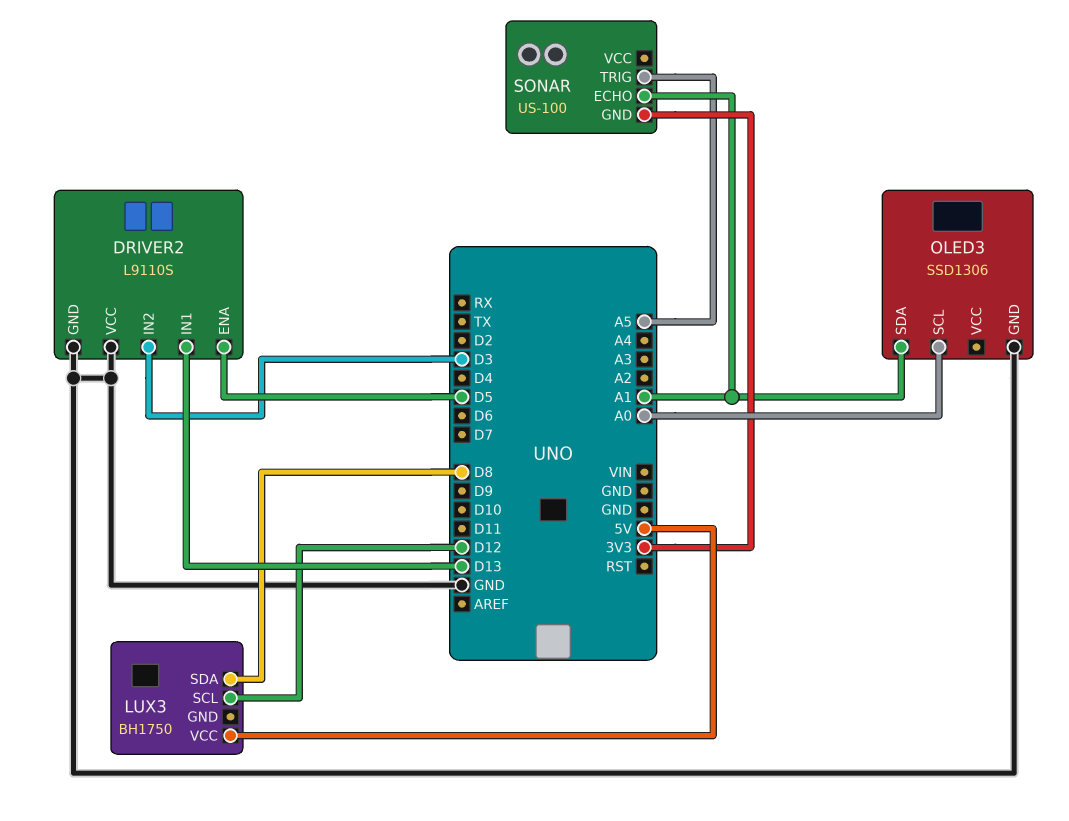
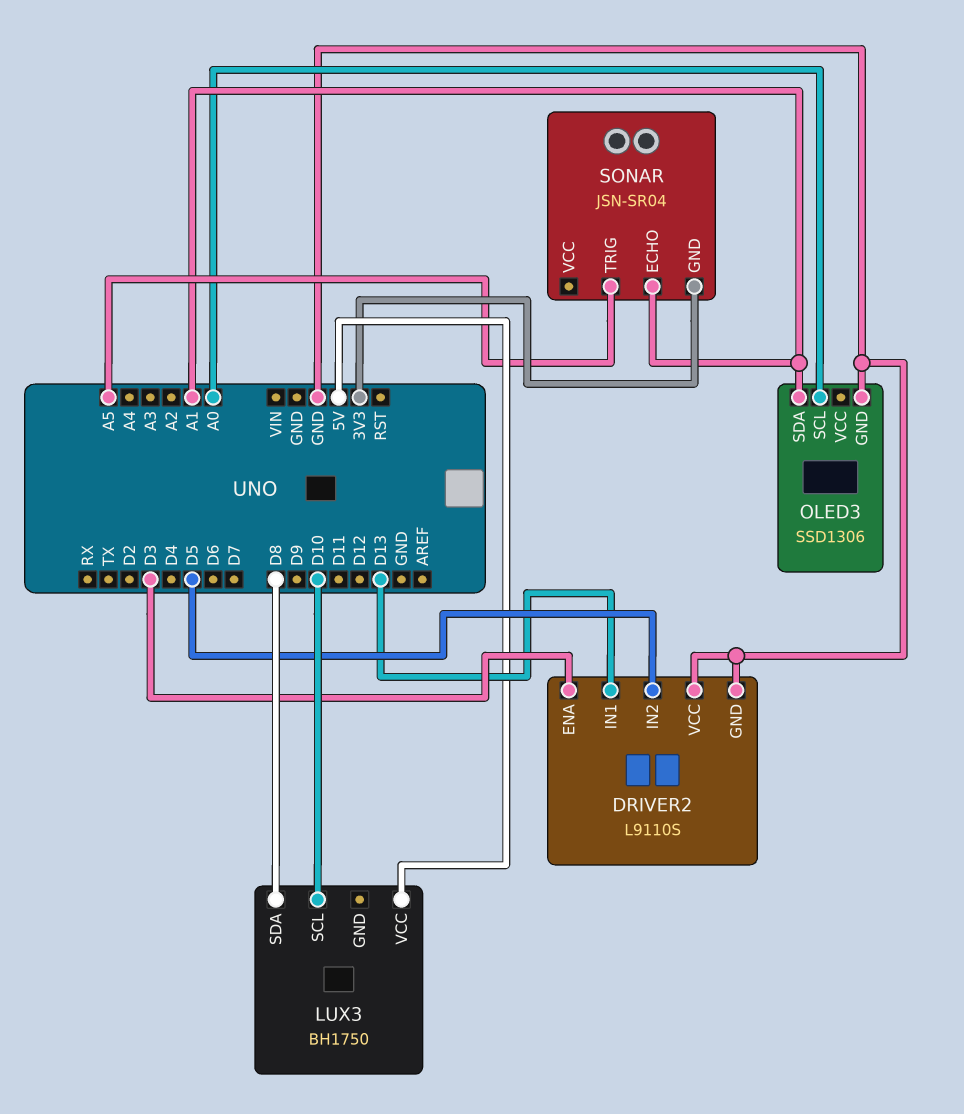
DRIVER2 pin ENA: D5 -> D3
DRIVER2 pin IN2: D3 -> D5
LUX3 pin SCL: D12 -> D10
SONAR: US-100 -> JSN-SR04

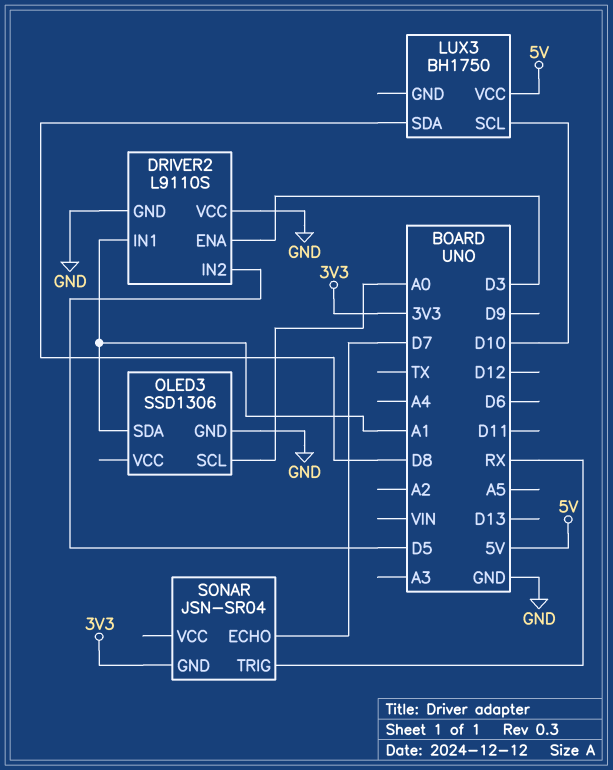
DRIVER2 pin IN1: D13 -> A1
SONAR pin ECHO: A1 -> D7
SONAR pin TRIG: A5 -> RX

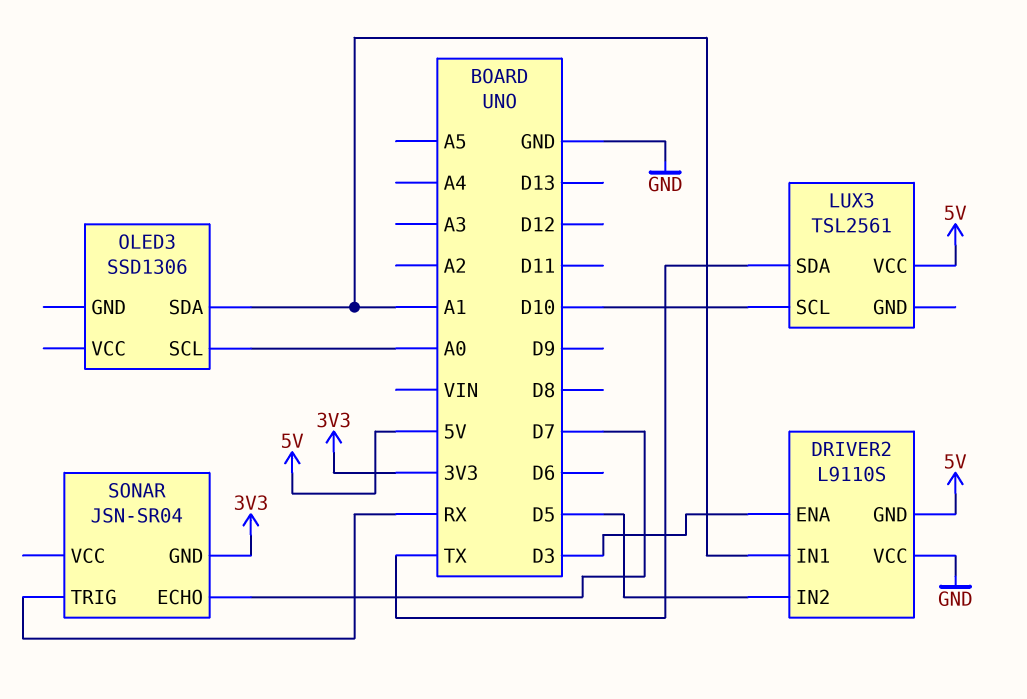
DRIVER2 pin GND: GND -> 5V
LUX3: BH1750 -> TSL2561
LUX3 pin SDA: D8 -> TX
OLED3 pin GND: GND -> none

